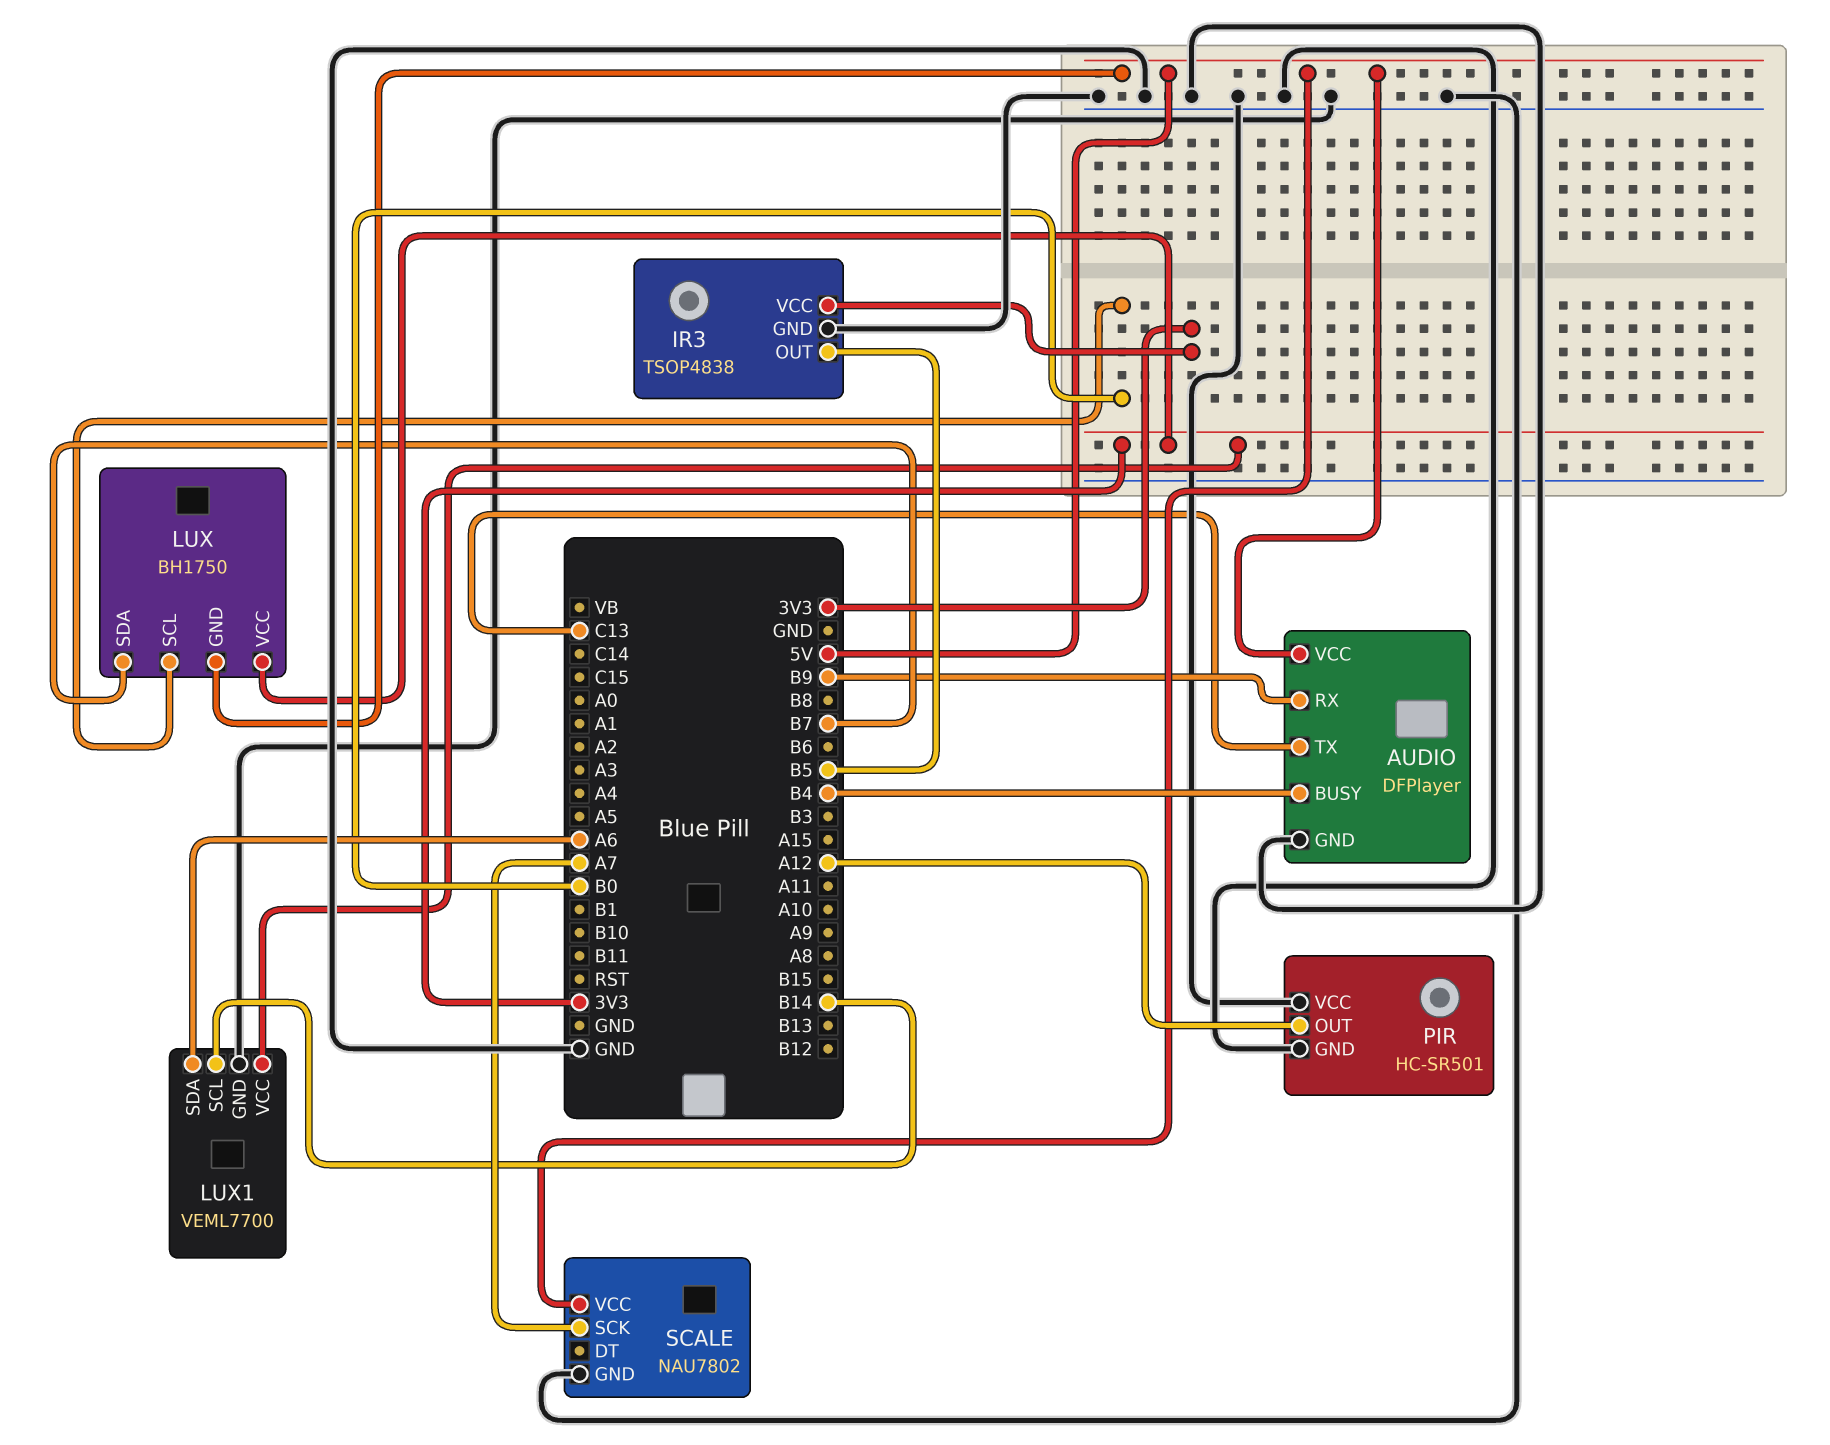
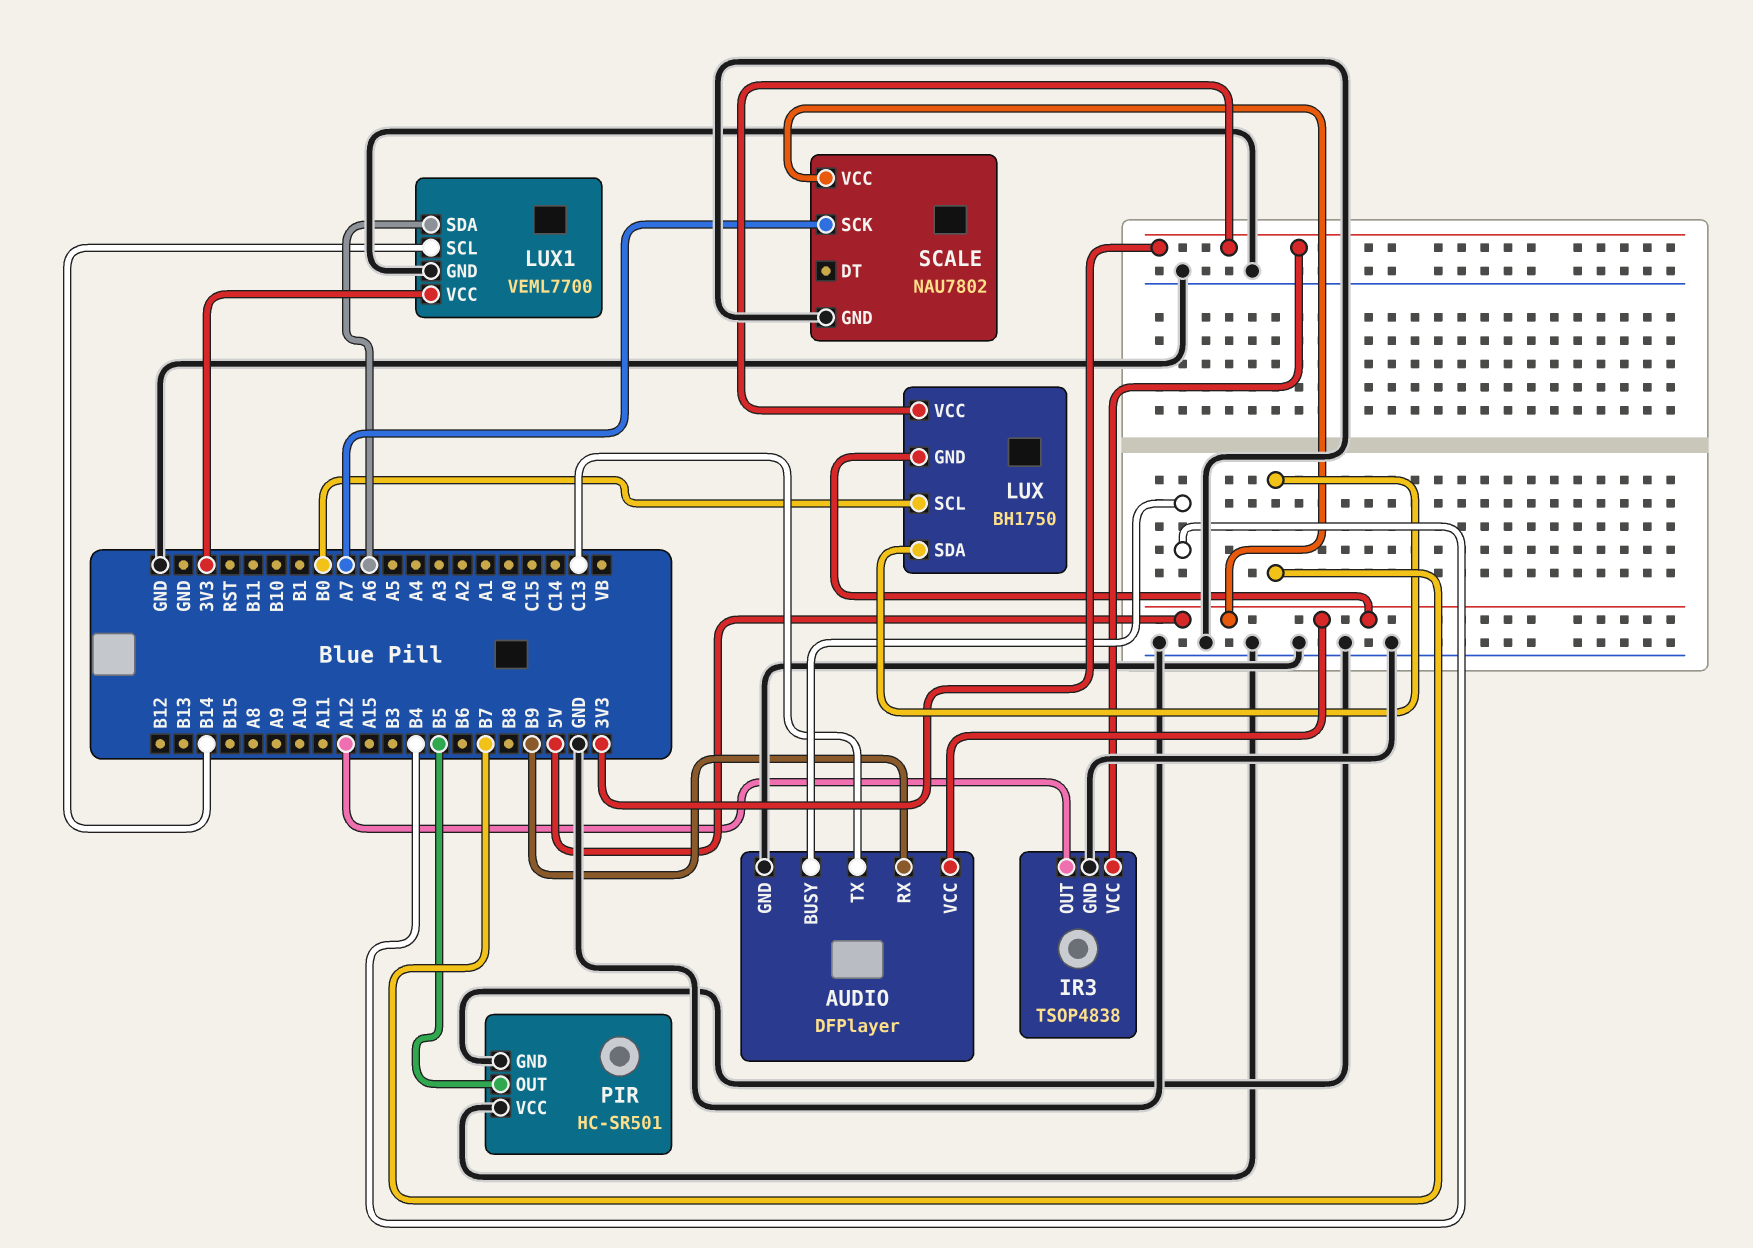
IR3 pin OUT: B5 -> A12
PIR pin OUT: A12 -> B5

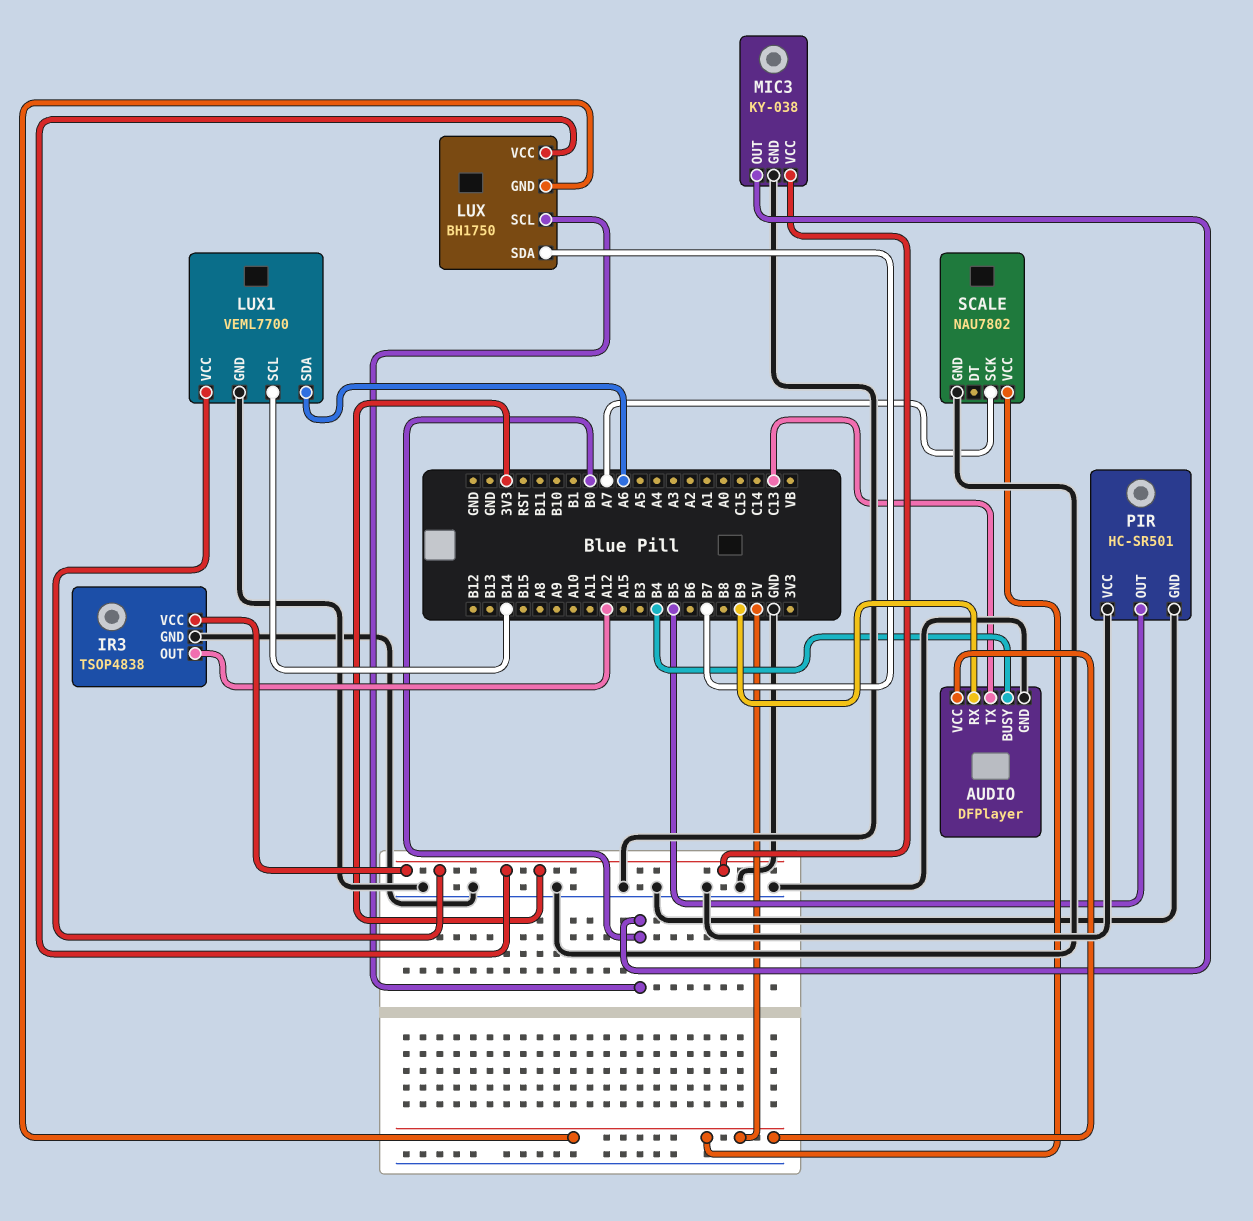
MIC3: none -> KY-038
MIC3 pin GND: none -> GND
MIC3 pin OUT: none -> B0
MIC3 pin VCC: none -> 3V3

